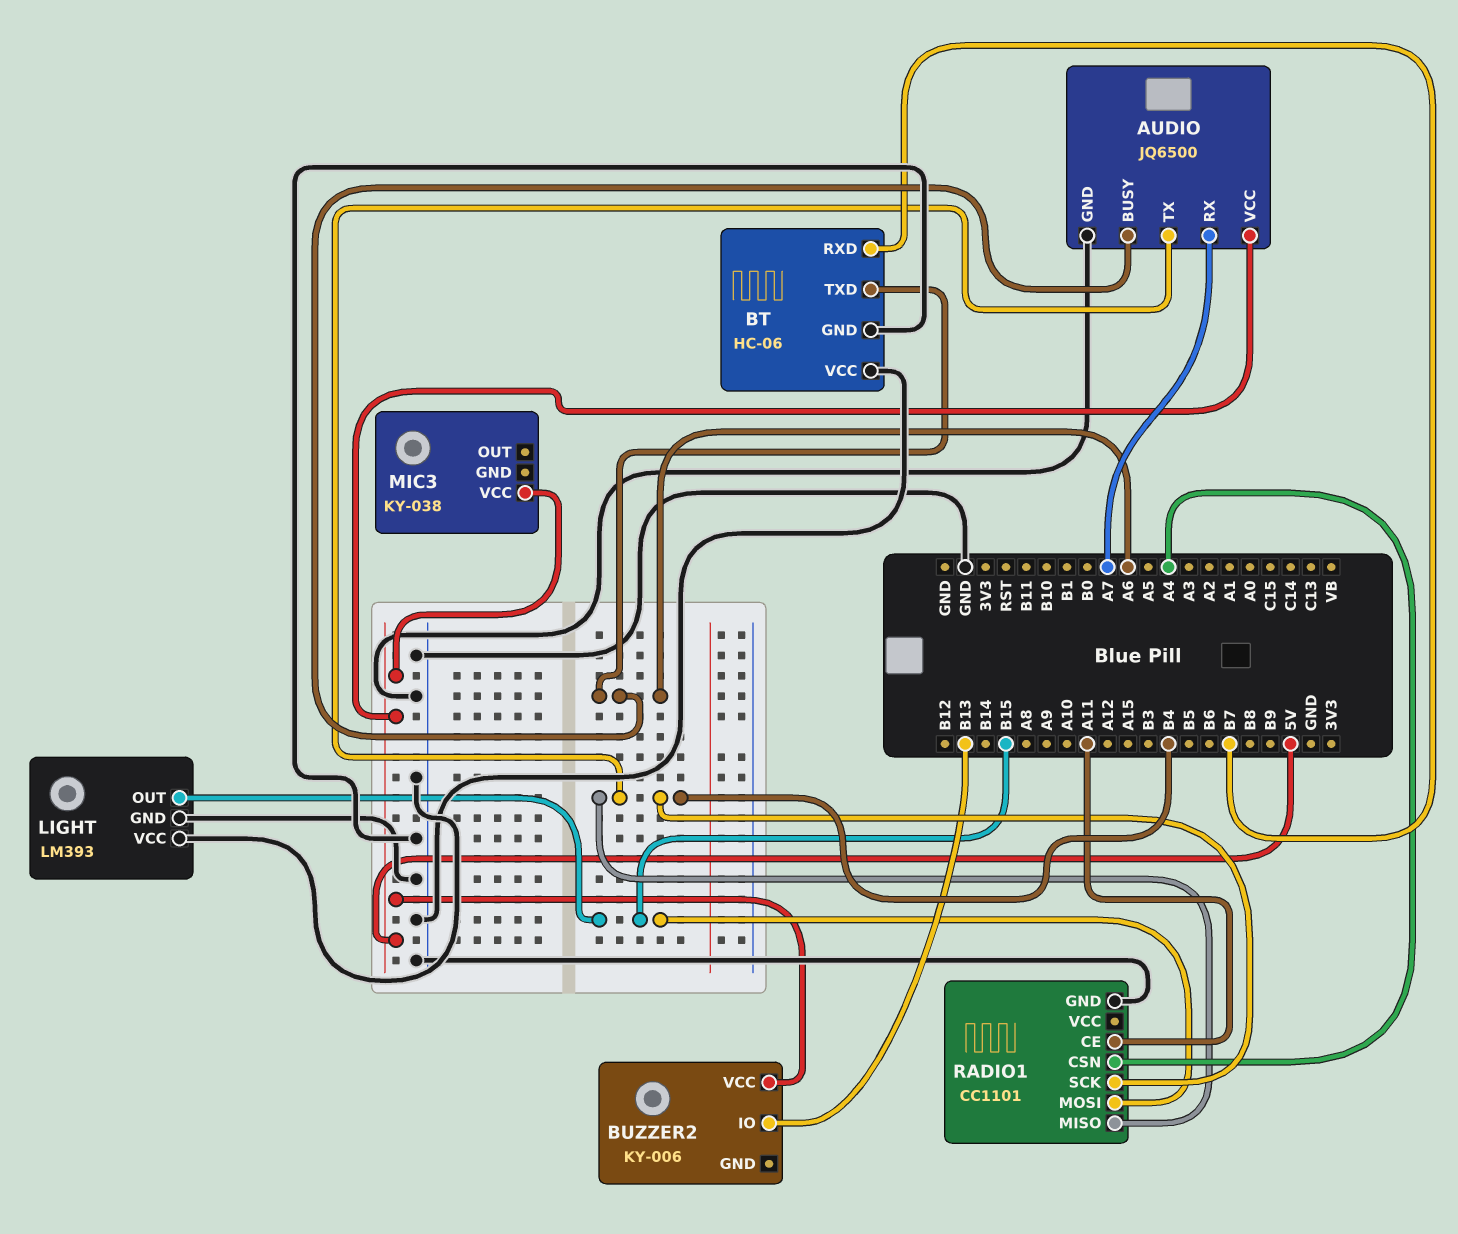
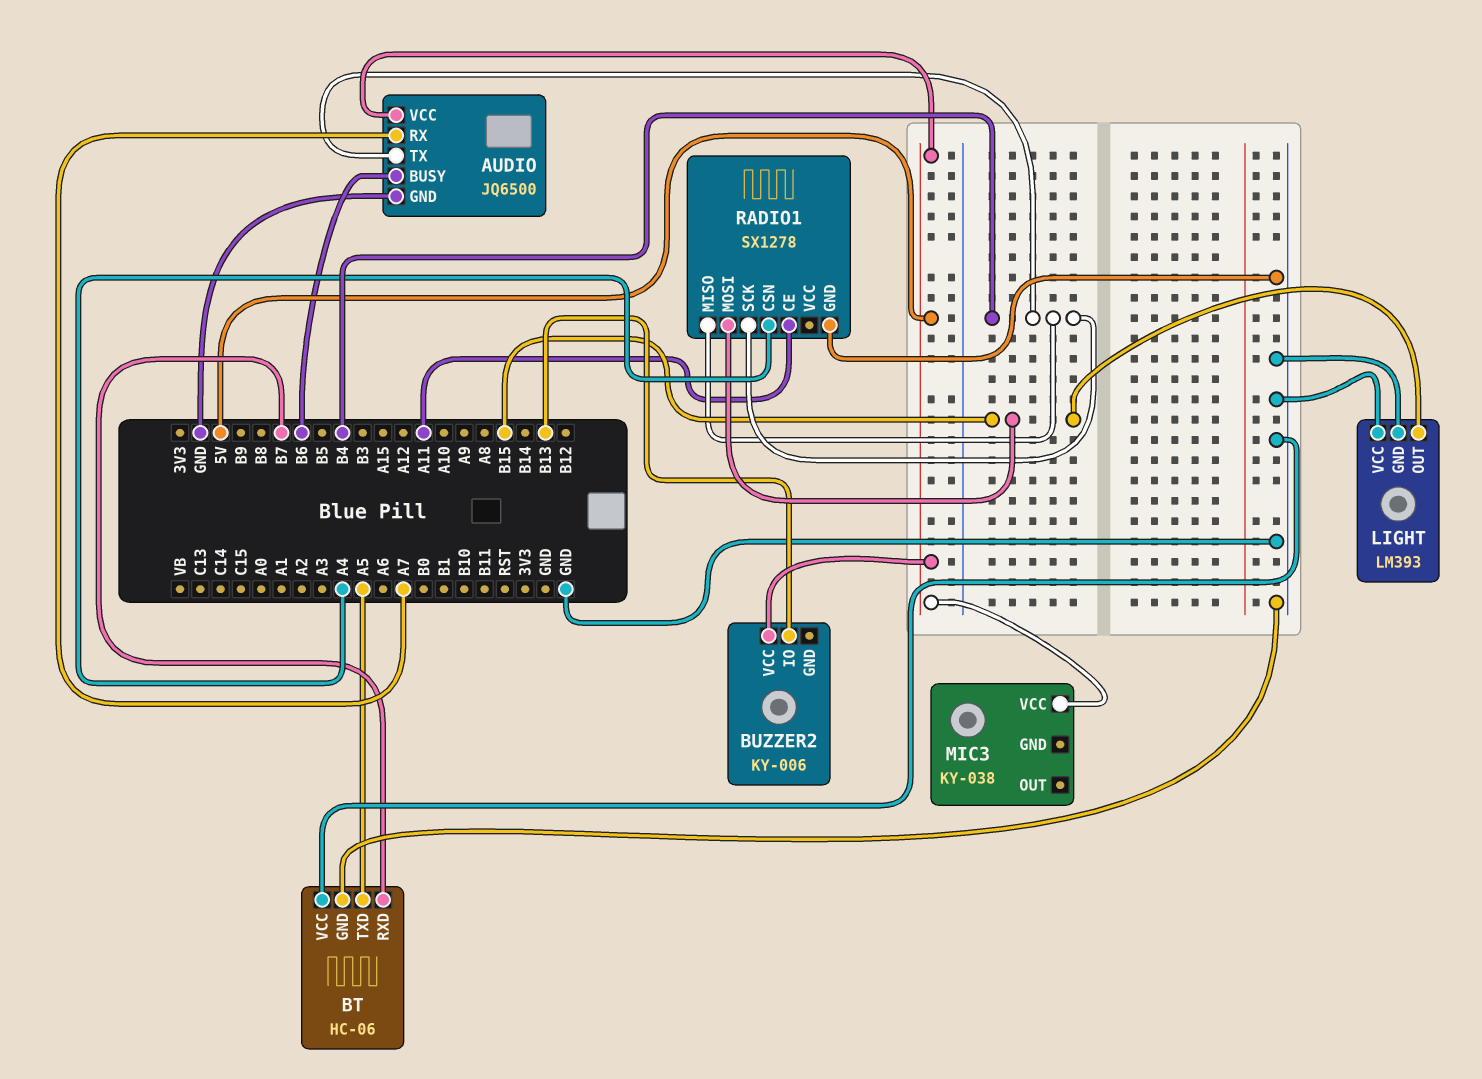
AUDIO pin BUSY: A6 -> B6
BT pin TXD: A6 -> A5
RADIO1: CC1101 -> SX1278

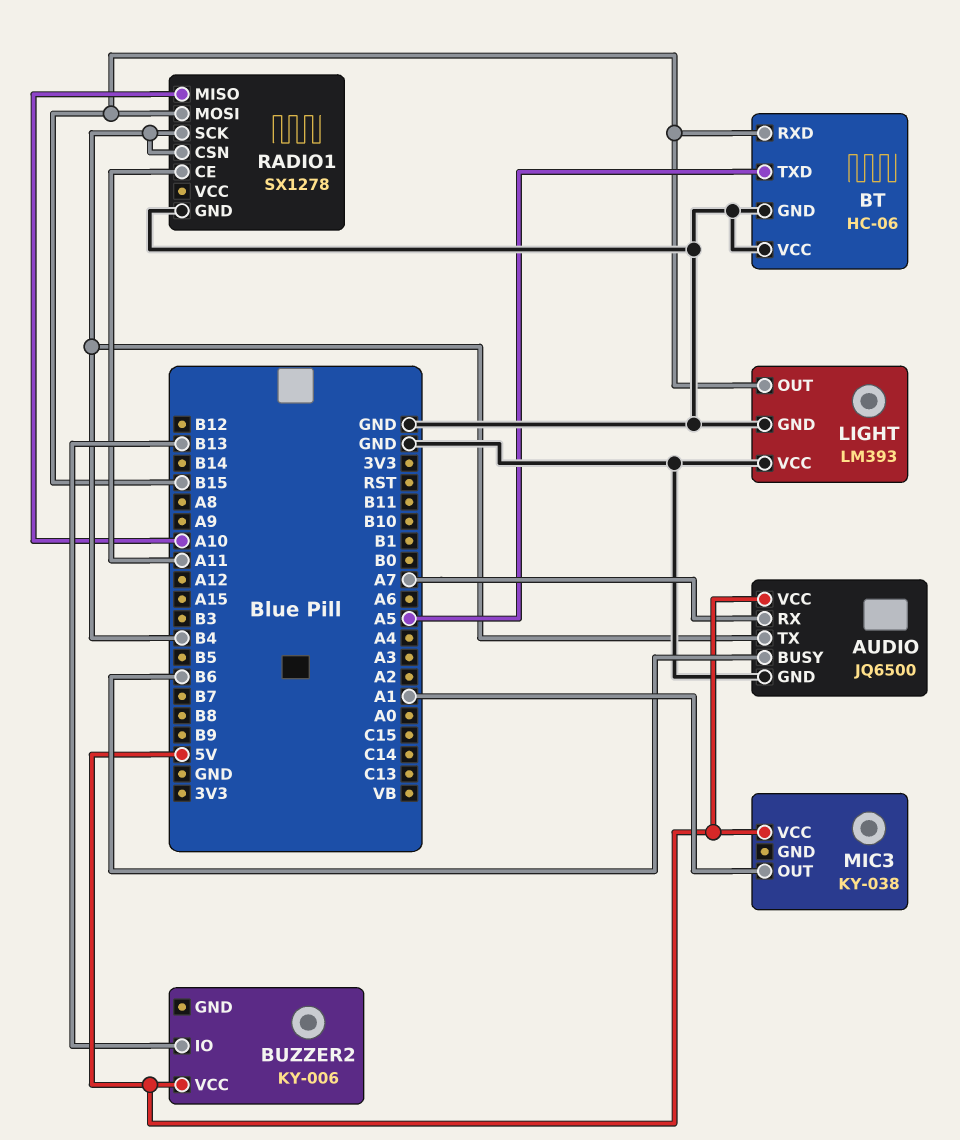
BT pin RXD: B7 -> B15
MIC3 pin OUT: none -> A1
RADIO1 pin CSN: A4 -> B4
RADIO1 pin MISO: B4 -> A10

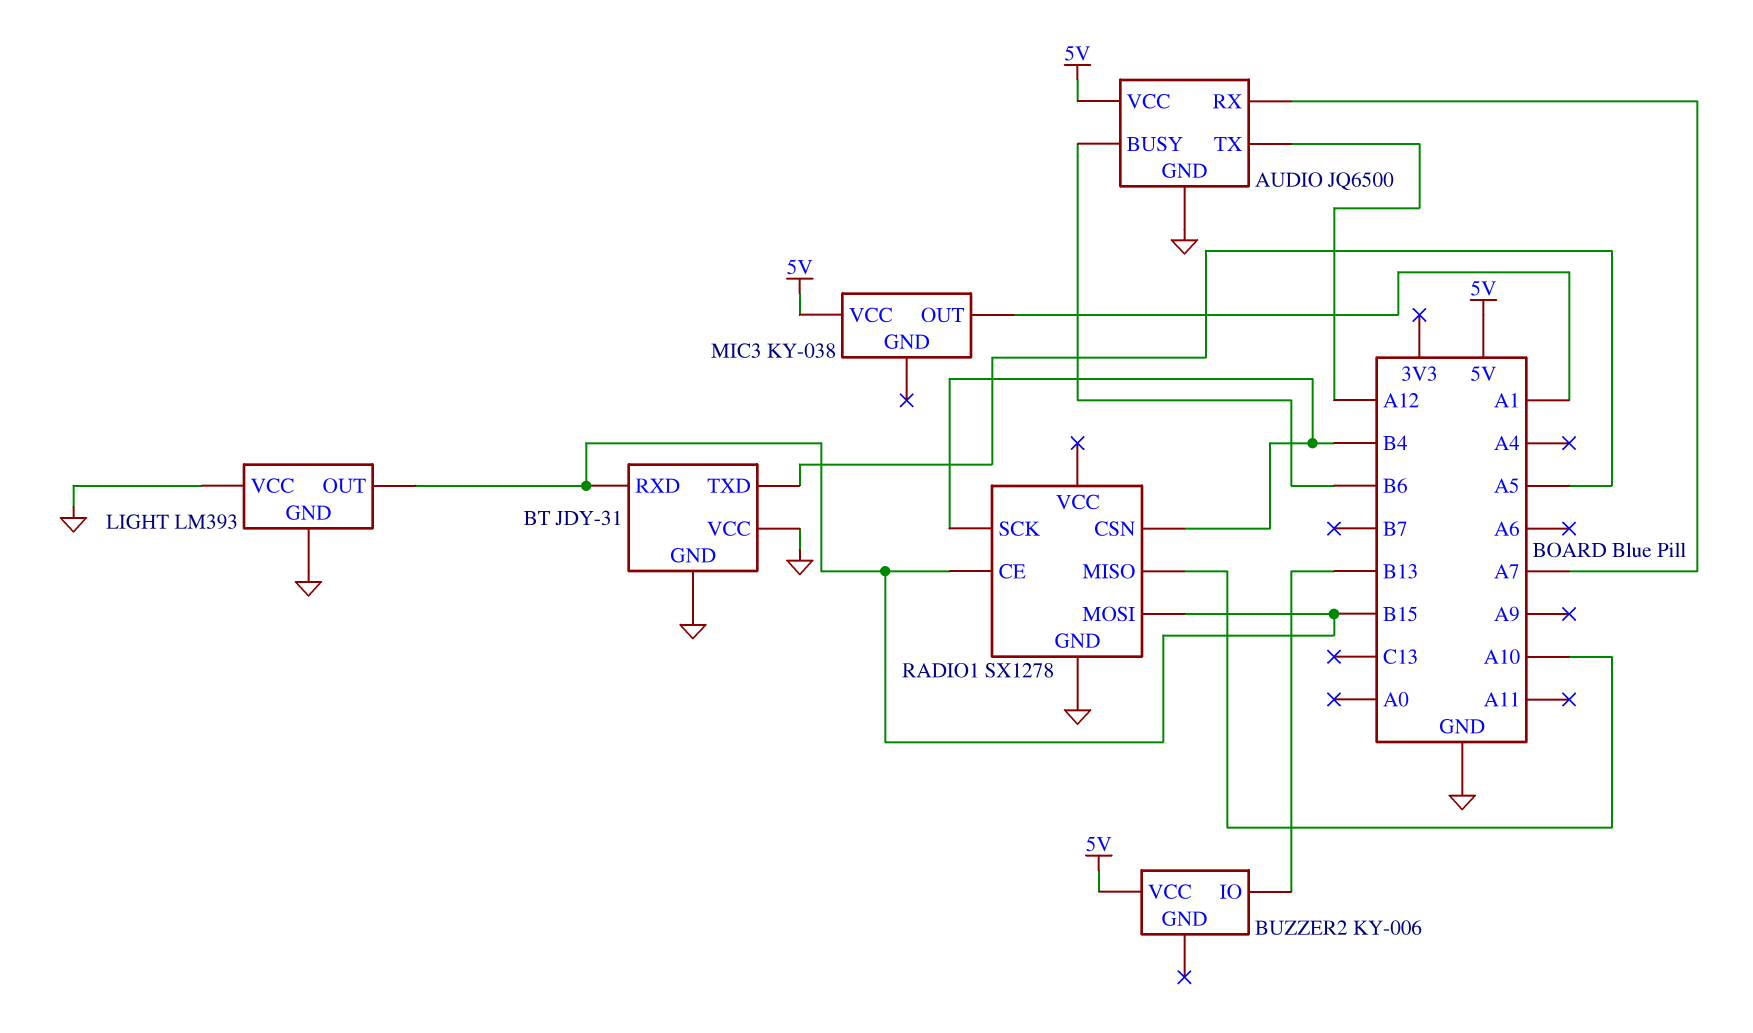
AUDIO pin TX: B4 -> A12
BT: HC-06 -> JDY-31
RADIO1 pin CE: A11 -> B15

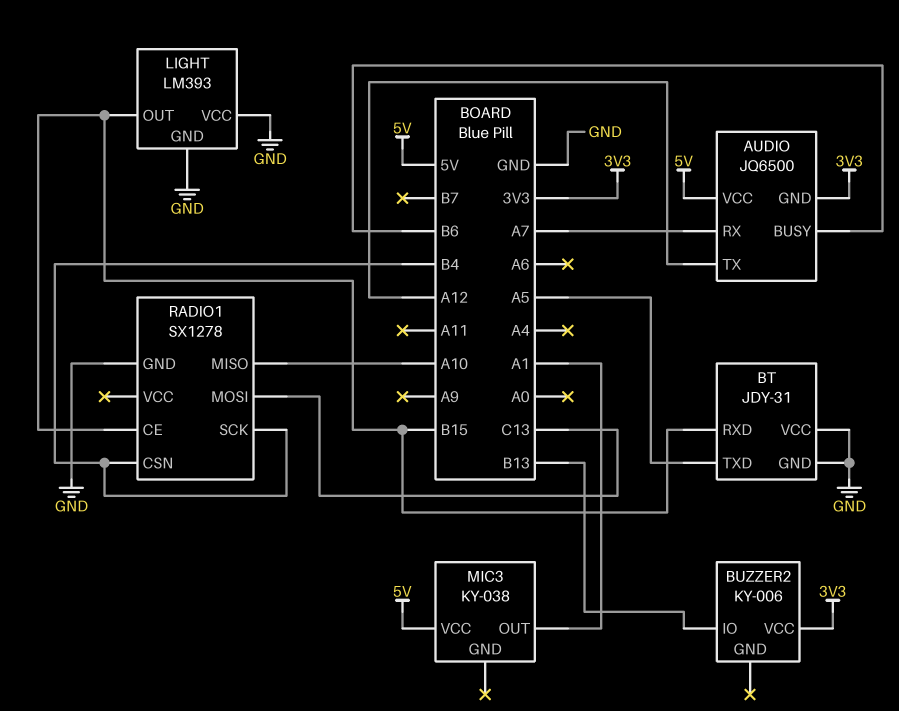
AUDIO pin GND: GND -> 3V3
BUZZER2 pin VCC: 5V -> 3V3
RADIO1 pin MOSI: B15 -> C13

